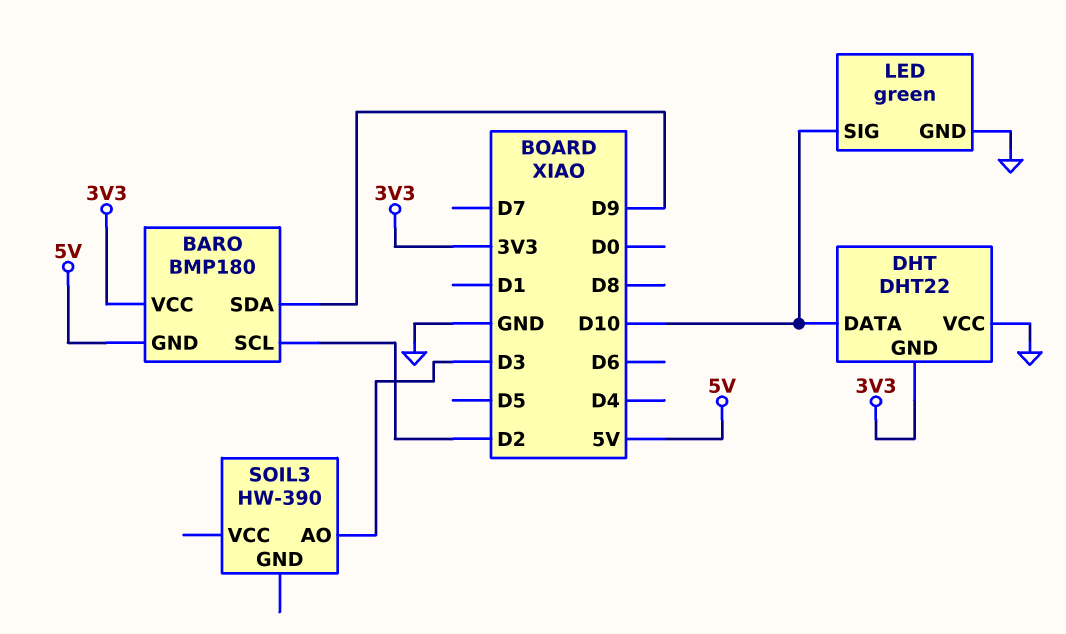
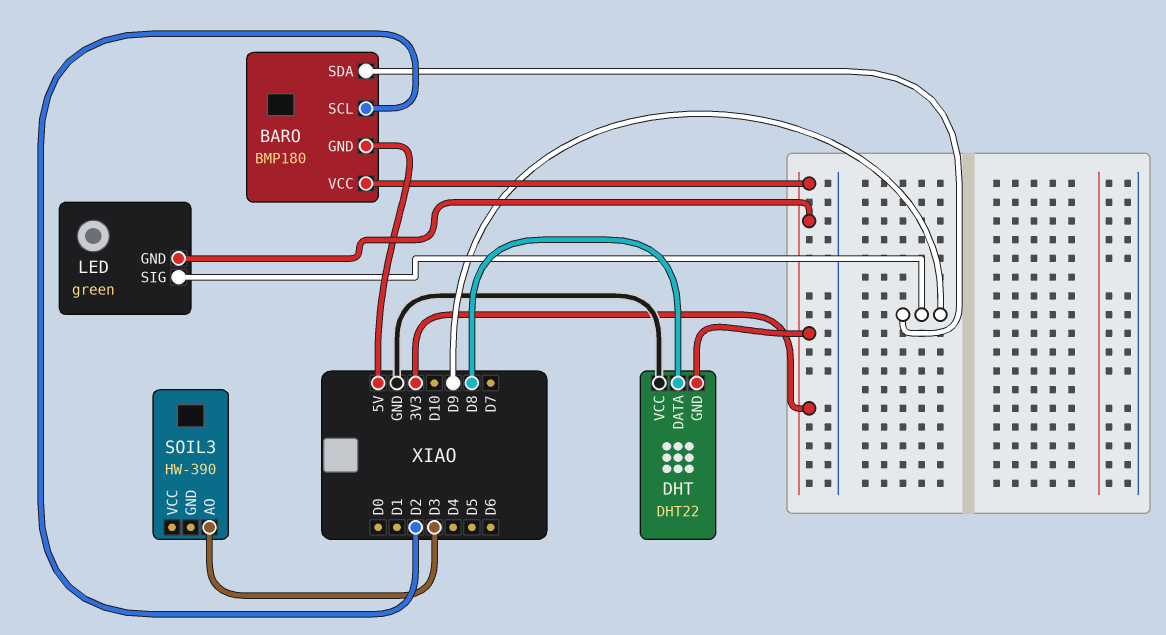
DHT pin DATA: D10 -> D8
LED pin GND: GND -> 3V3
LED pin SIG: D10 -> D9

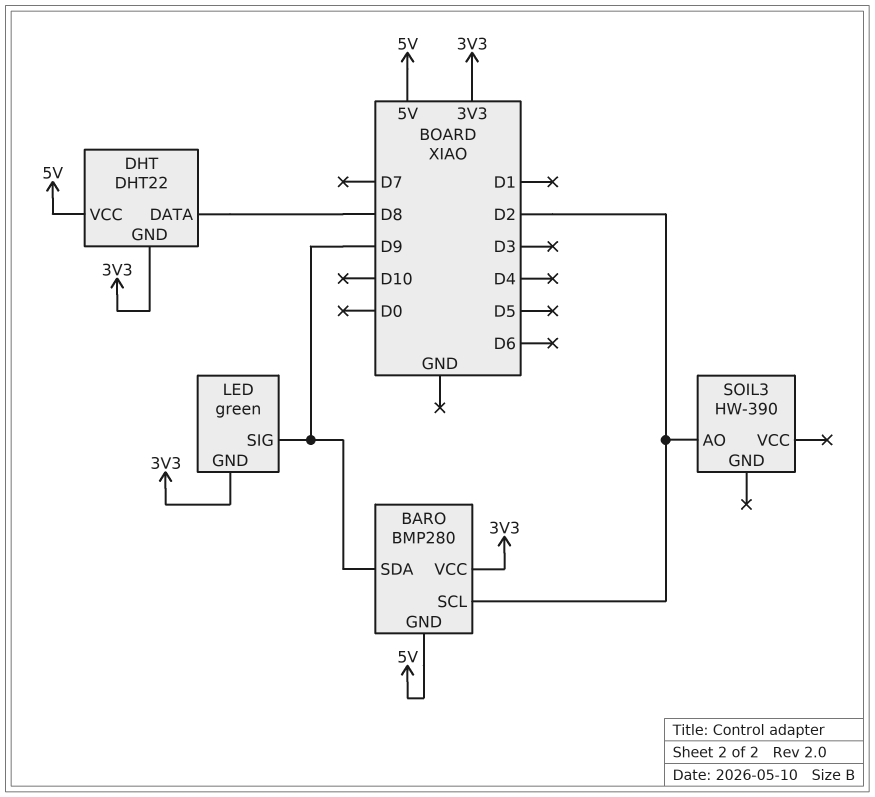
BARO: BMP180 -> BMP280
DHT pin VCC: GND -> 5V
SOIL3 pin AO: D3 -> D2

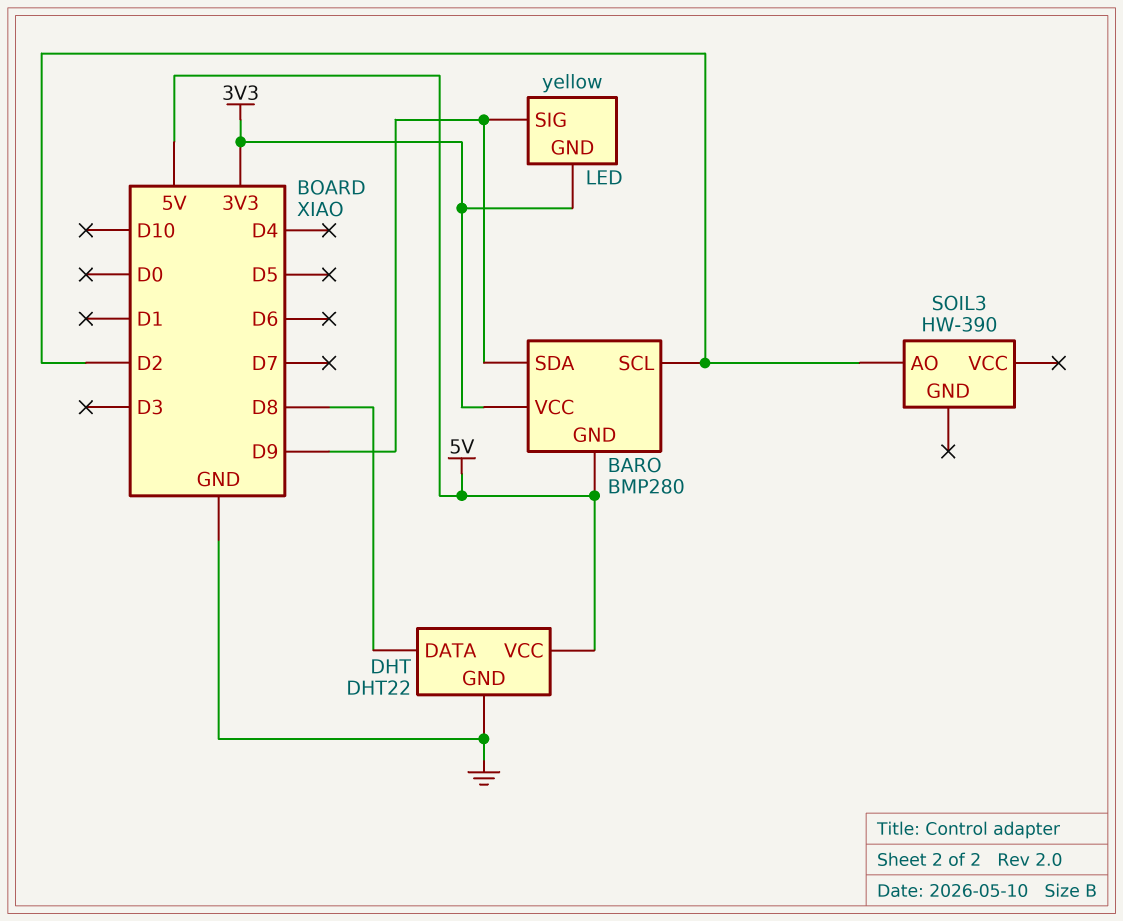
DHT pin GND: 3V3 -> GND
LED: green -> yellow

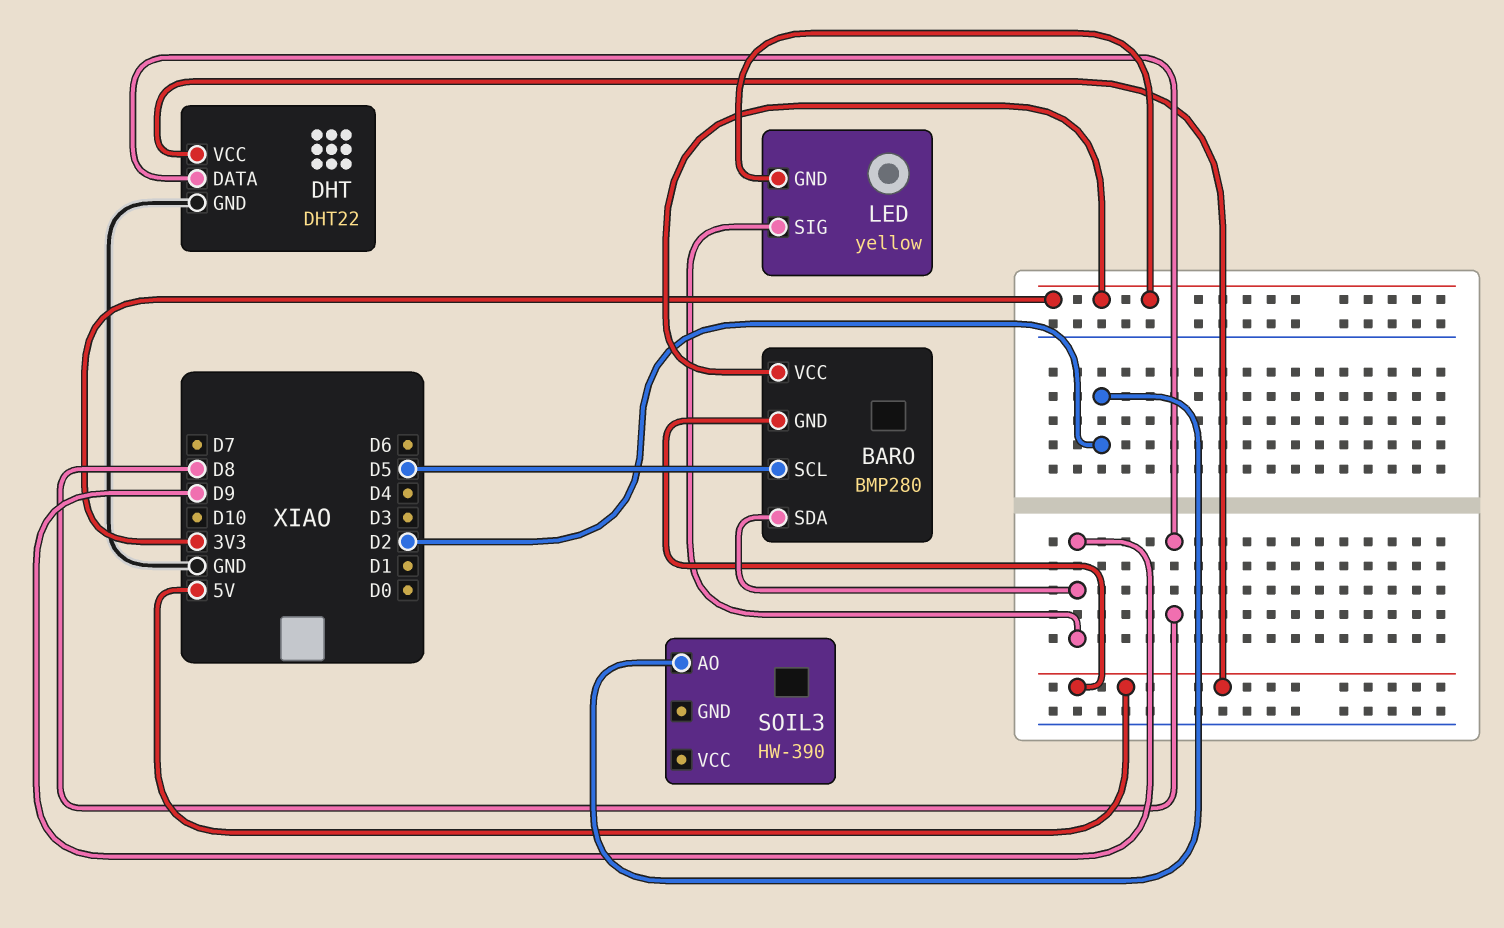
BARO pin SCL: D2 -> D5

